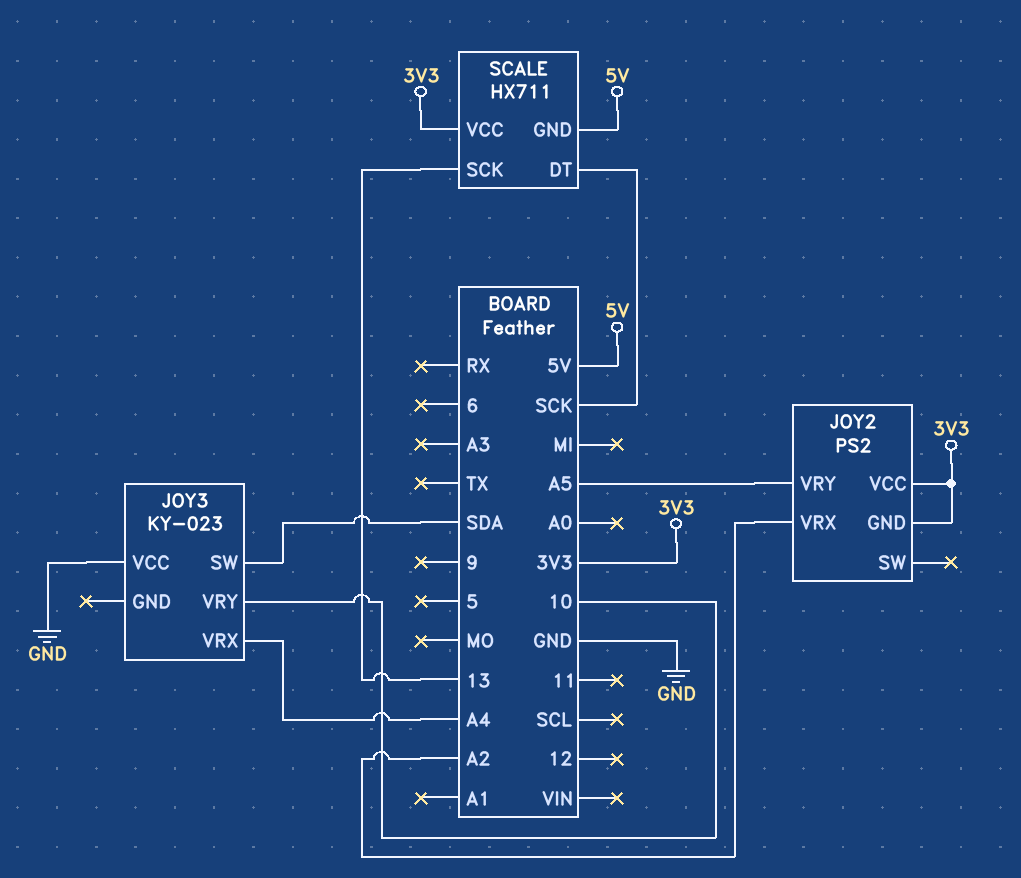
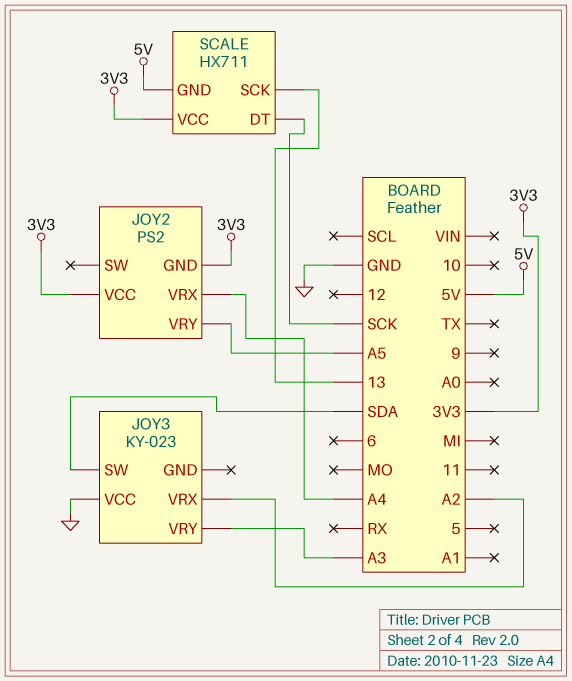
JOY2 pin VRX: A2 -> A4
JOY3 pin VRX: A4 -> A2
JOY3 pin VRY: 10 -> A3

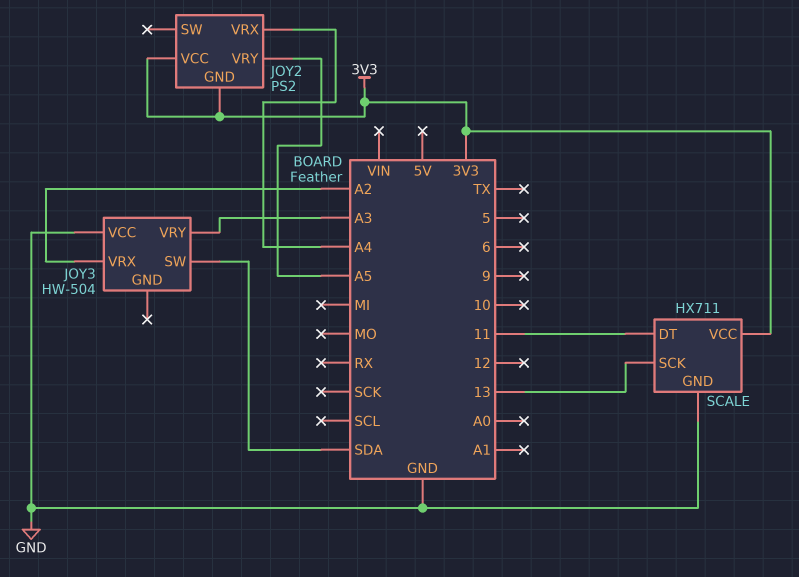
JOY3: KY-023 -> HW-504
SCALE pin DT: SCK -> 11
SCALE pin GND: 5V -> GND

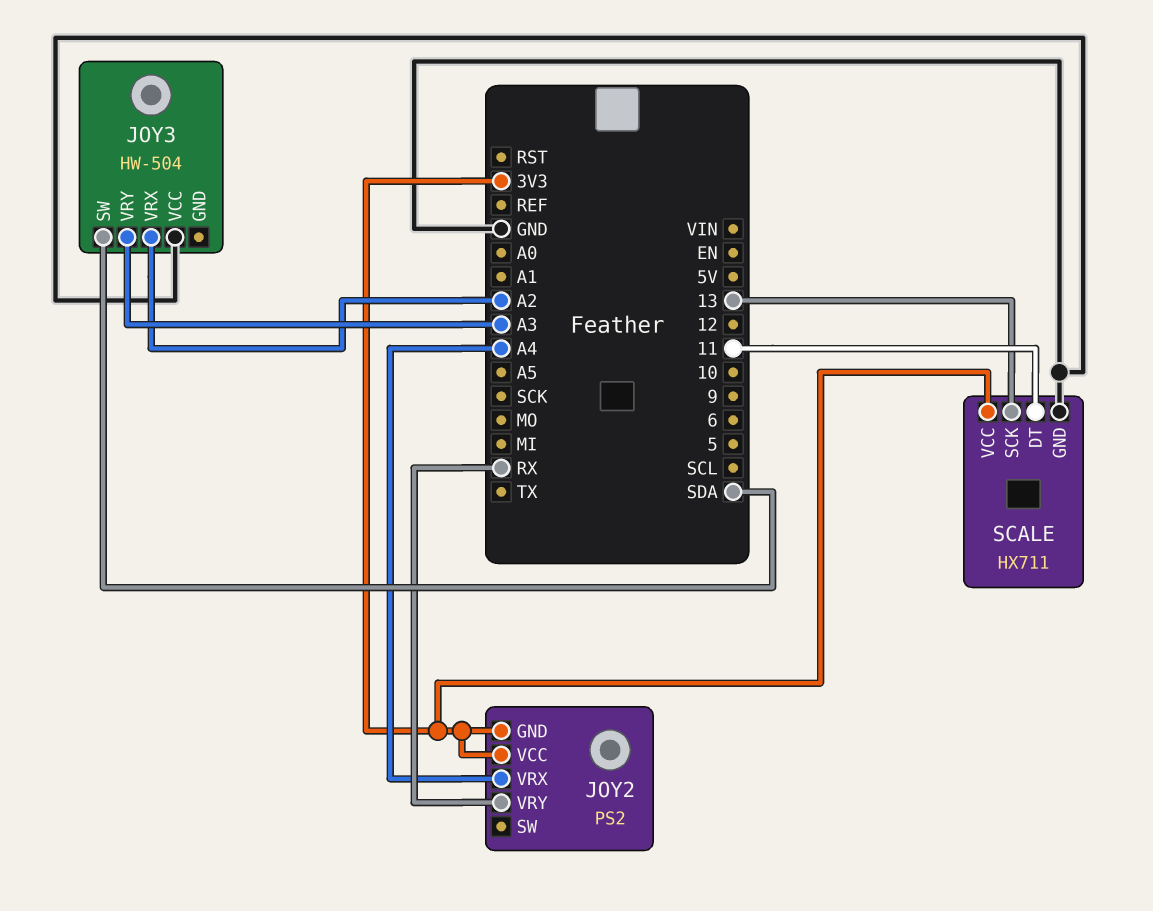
JOY2 pin VRY: A5 -> RX

